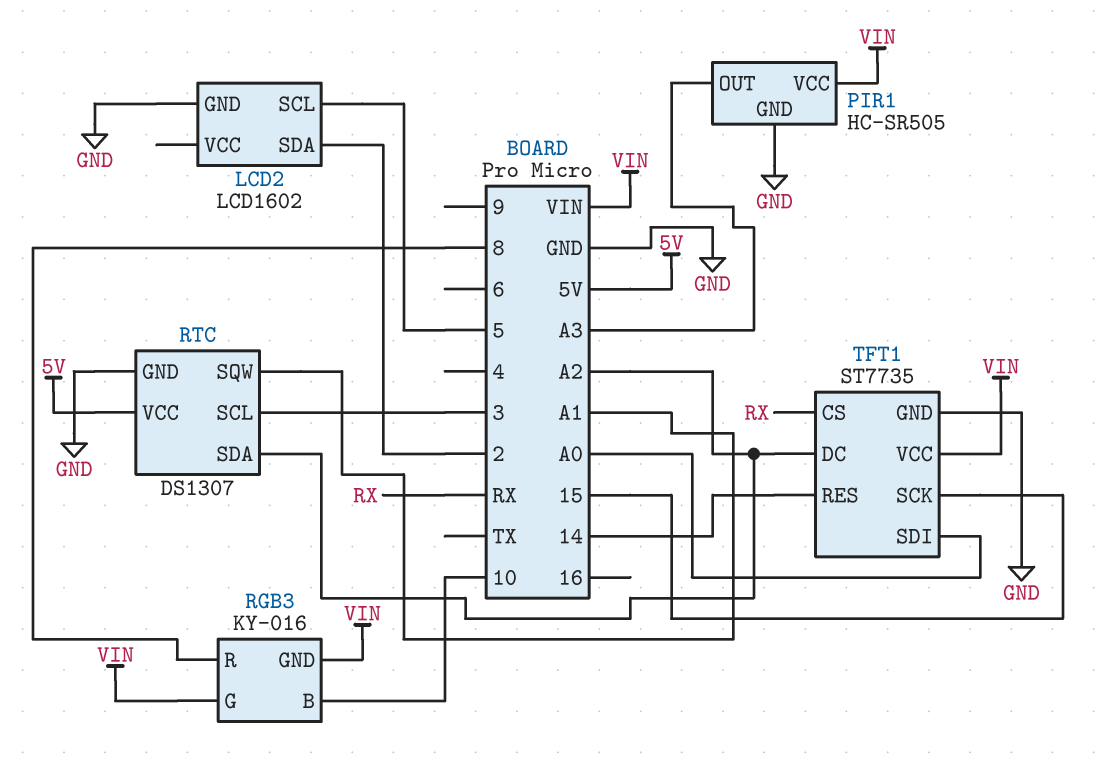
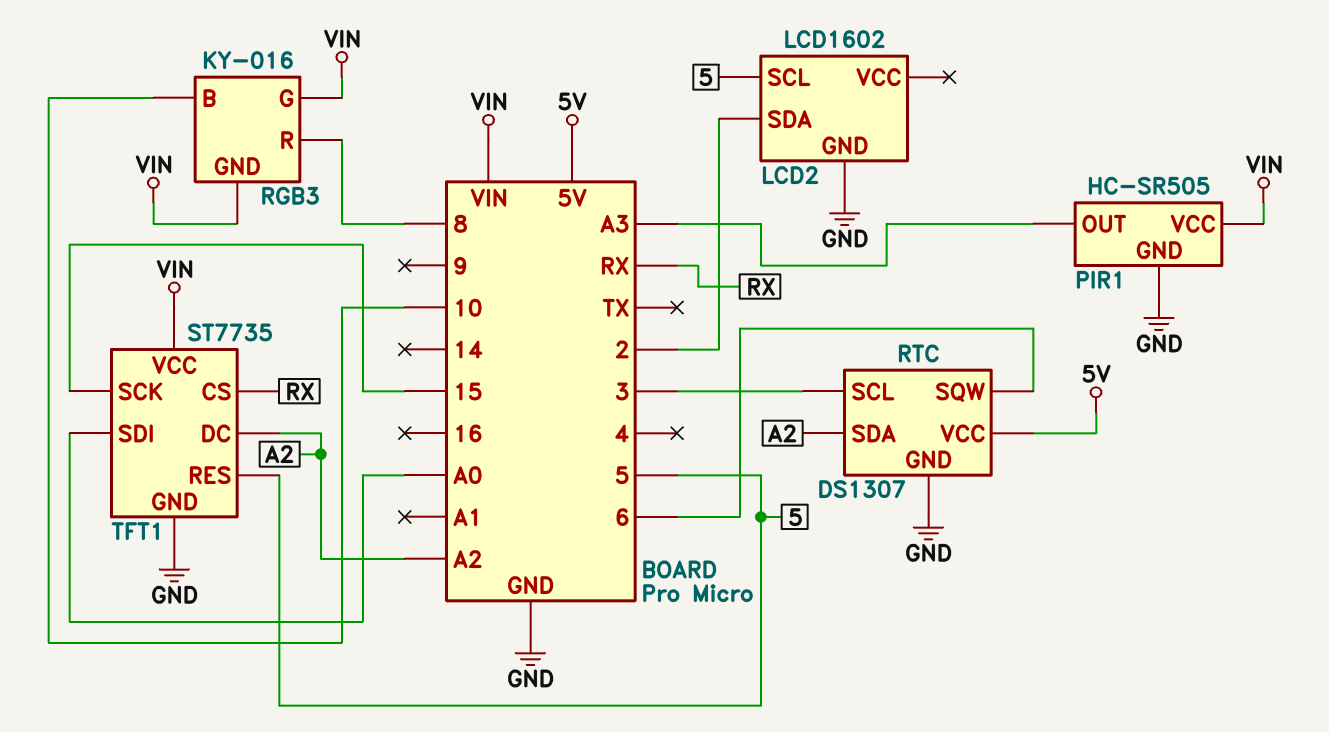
RTC pin SQW: A1 -> 6
TFT1 pin RES: 14 -> 5

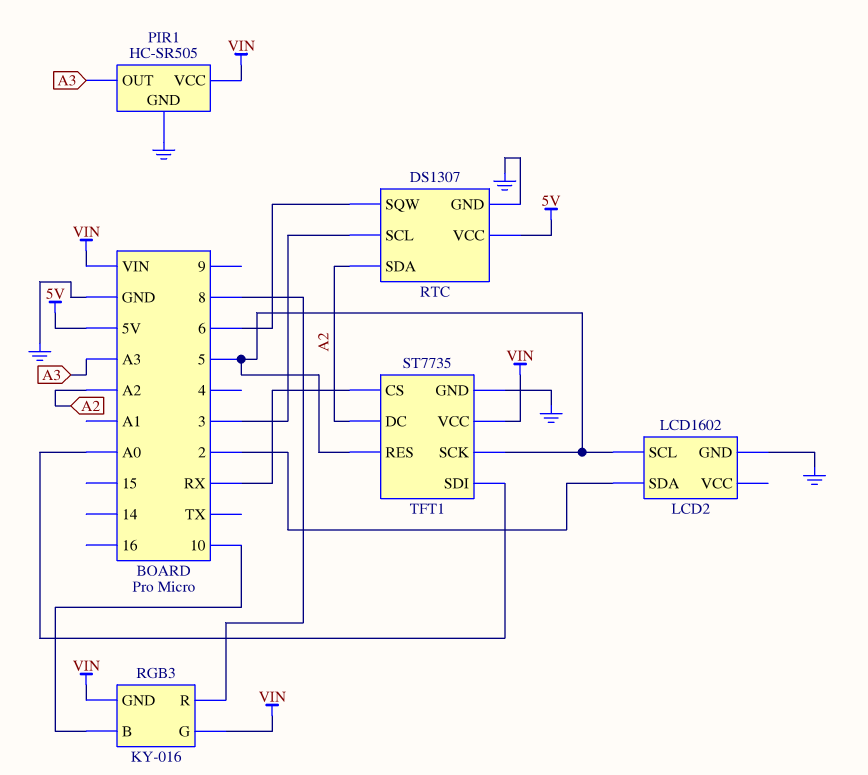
TFT1 pin SCK: 15 -> 5

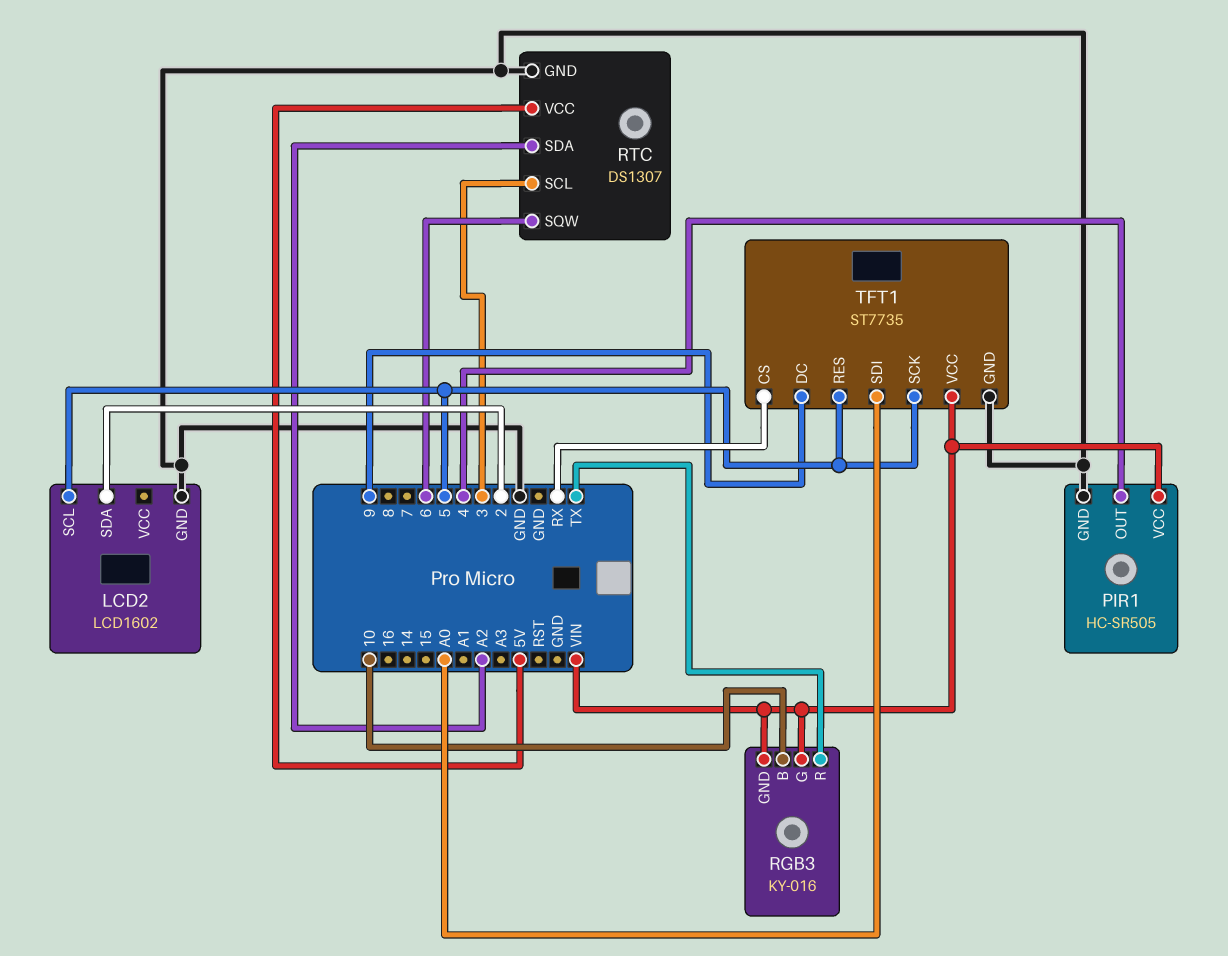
PIR1 pin OUT: A3 -> 4
RGB3 pin R: 8 -> TX
TFT1 pin DC: A2 -> 9

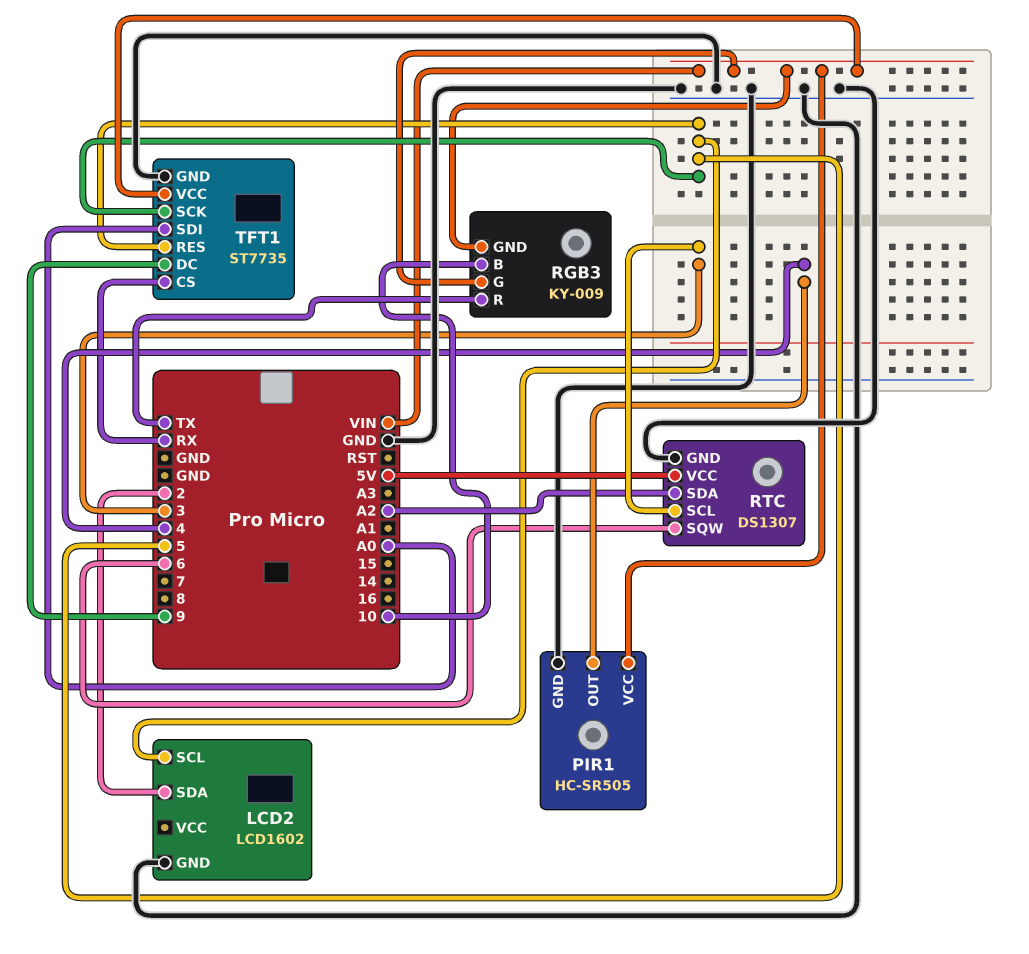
RGB3: KY-016 -> KY-009

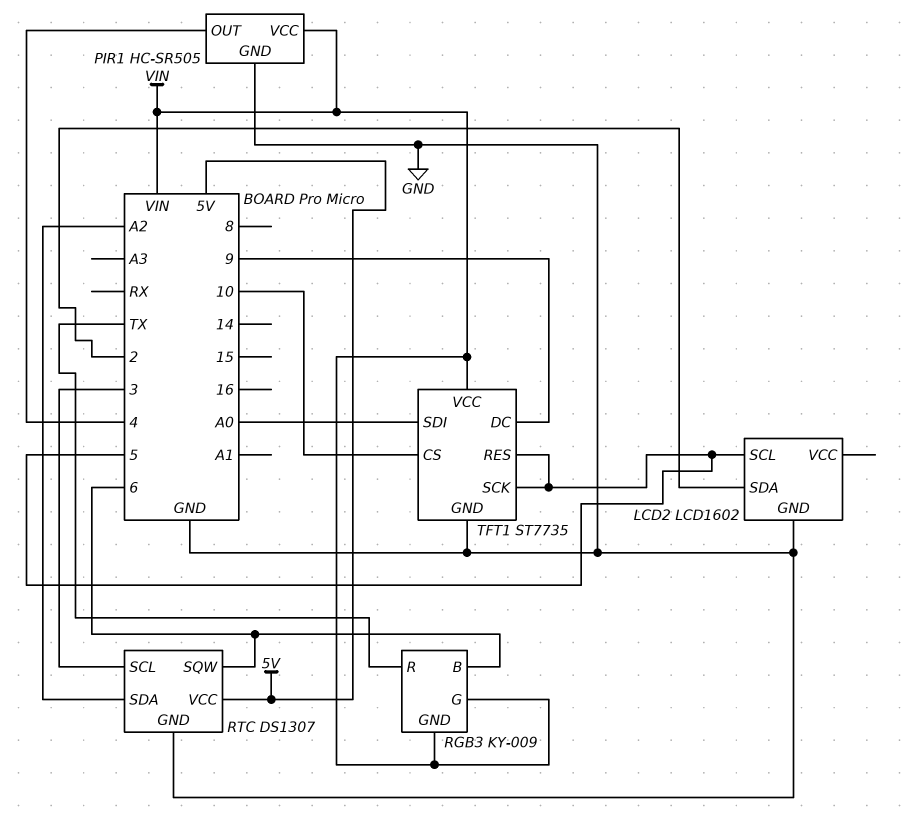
RGB3 pin B: 10 -> 6
TFT1 pin CS: RX -> 10

